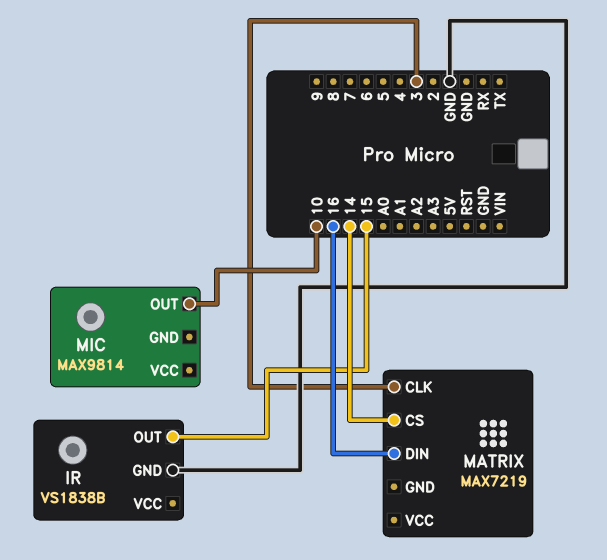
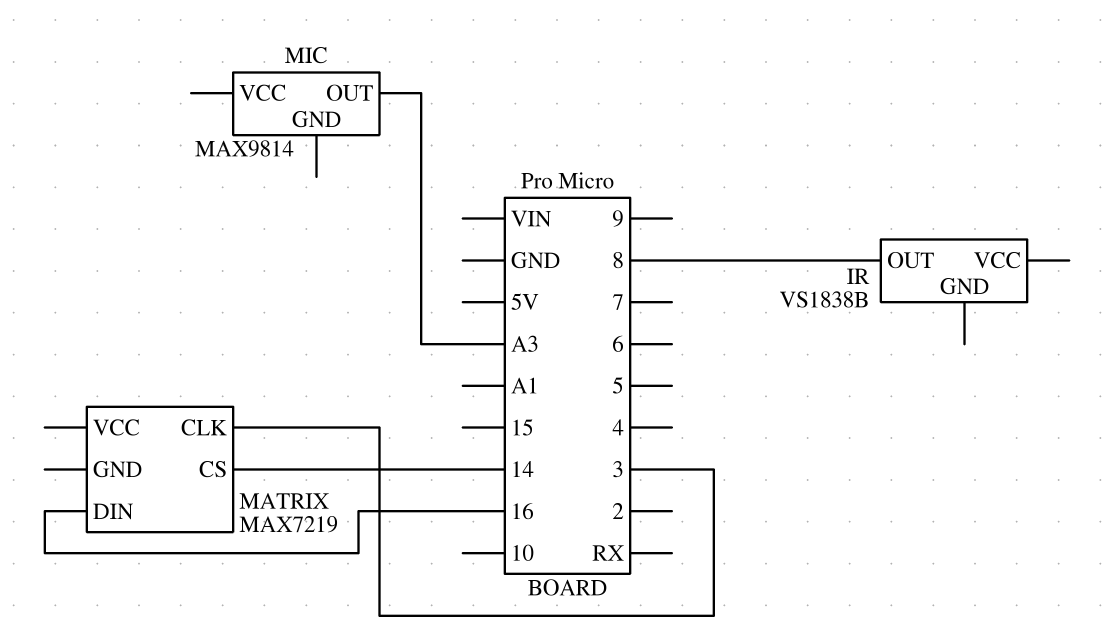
IR pin GND: GND -> none
IR pin OUT: 15 -> 8
MIC pin OUT: 10 -> A3

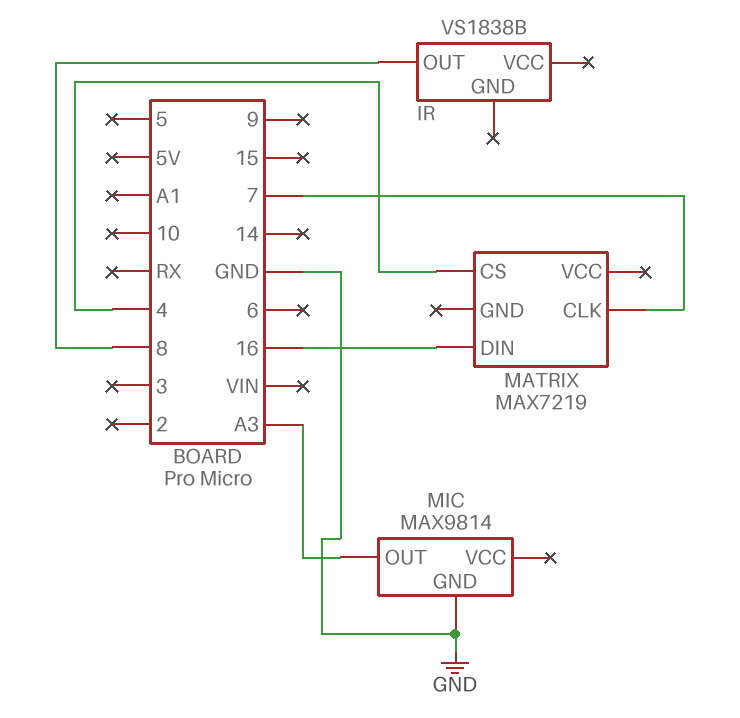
MATRIX pin CLK: 3 -> 7
MATRIX pin CS: 14 -> 4
MIC pin GND: none -> GND

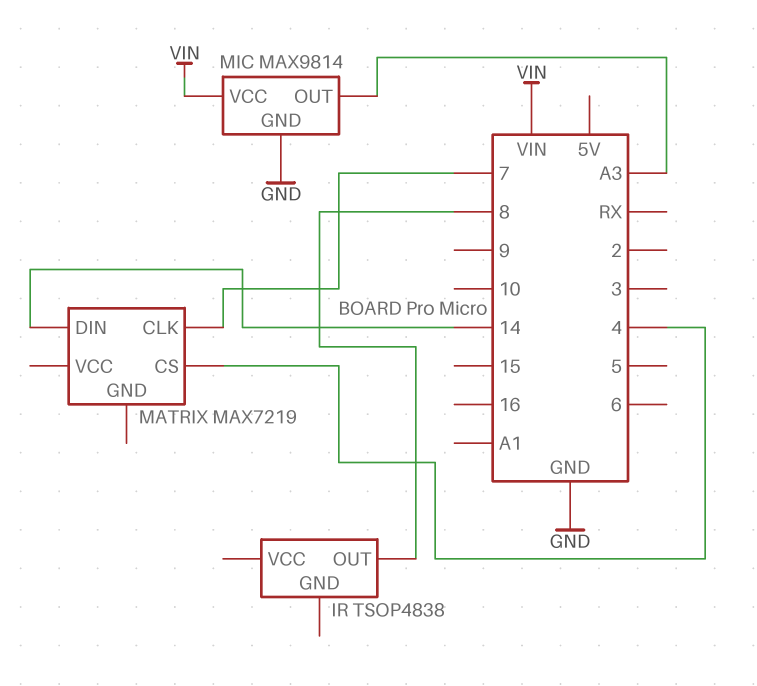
IR: VS1838B -> TSOP4838
MATRIX pin DIN: 16 -> 14
MIC pin VCC: none -> VIN

